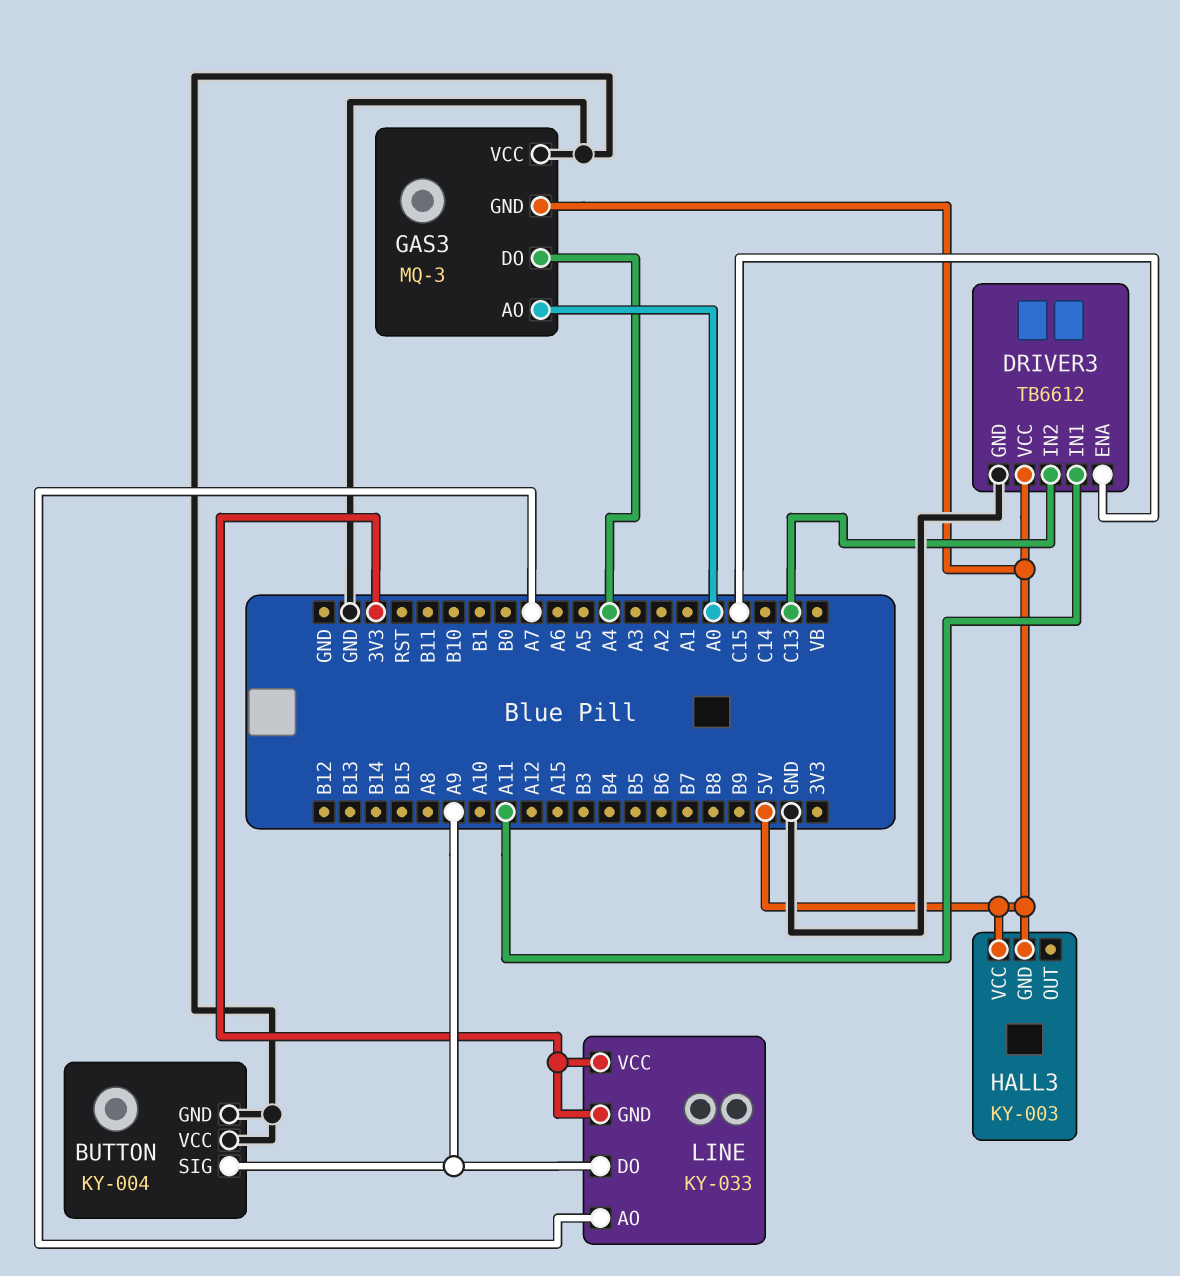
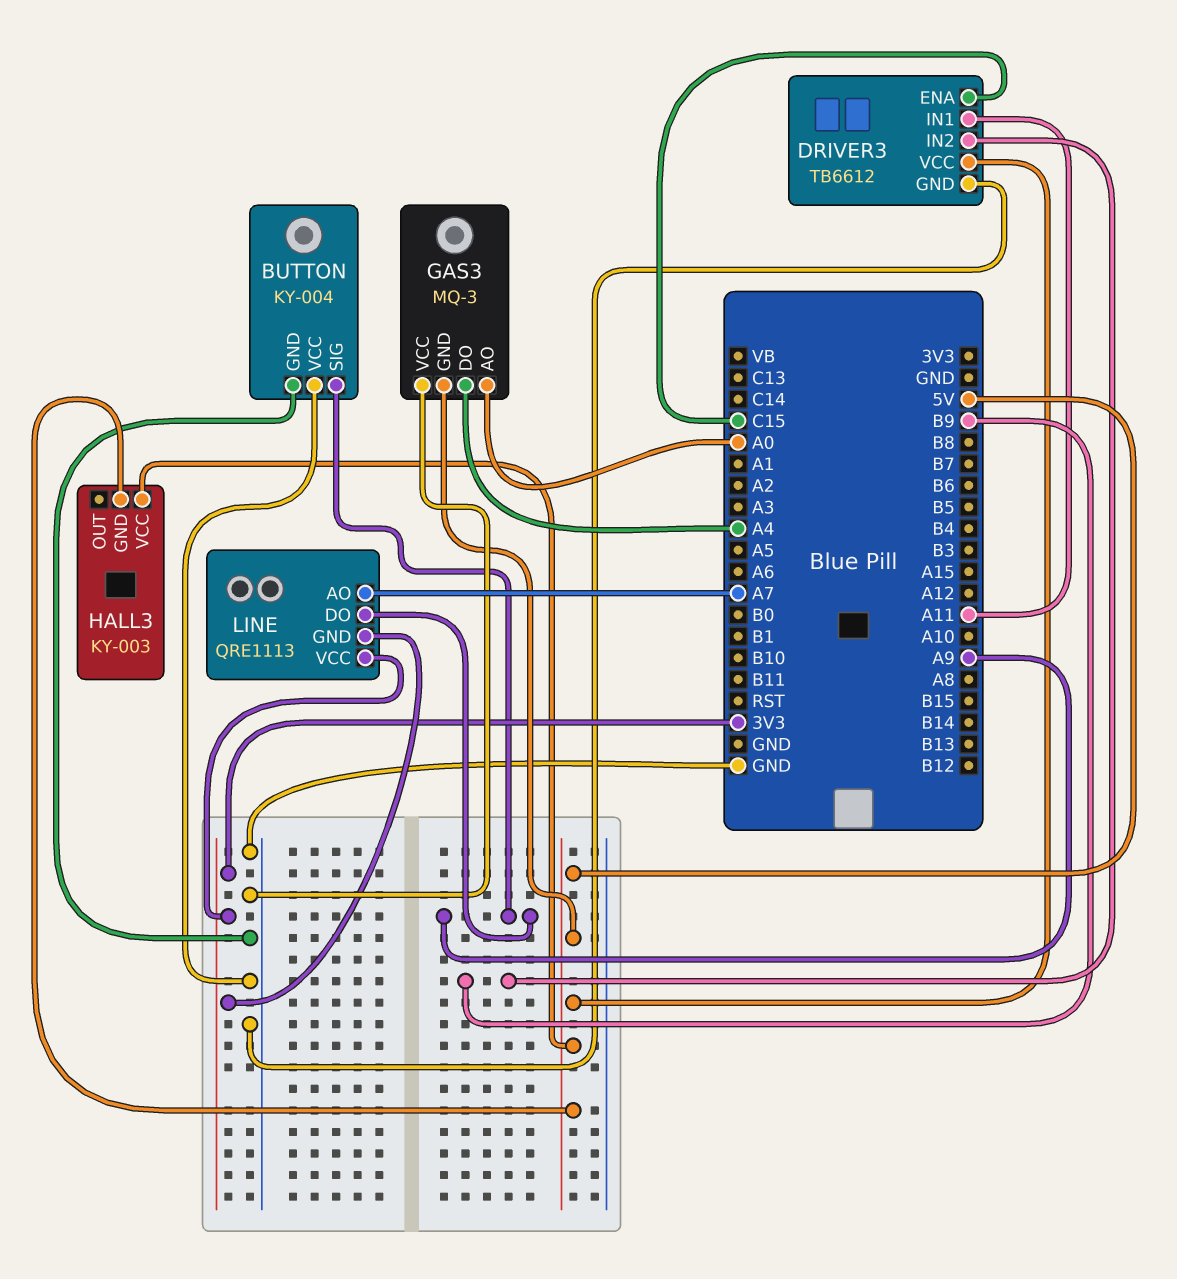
DRIVER3 pin IN2: C13 -> B9
LINE: KY-033 -> QRE1113

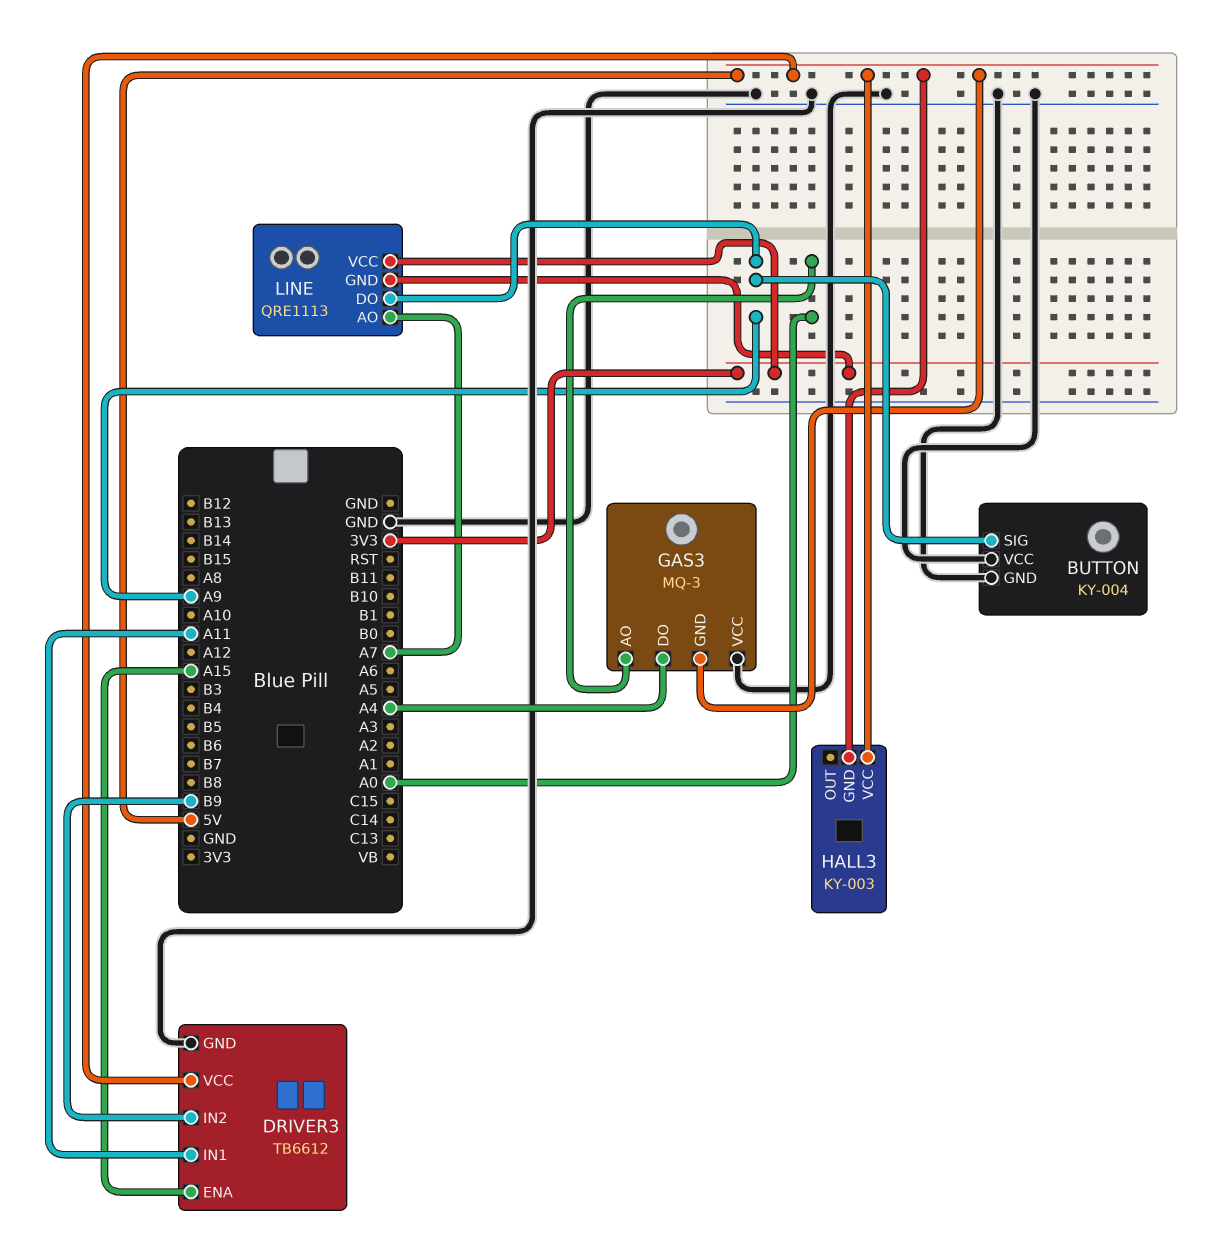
DRIVER3 pin ENA: C15 -> A15

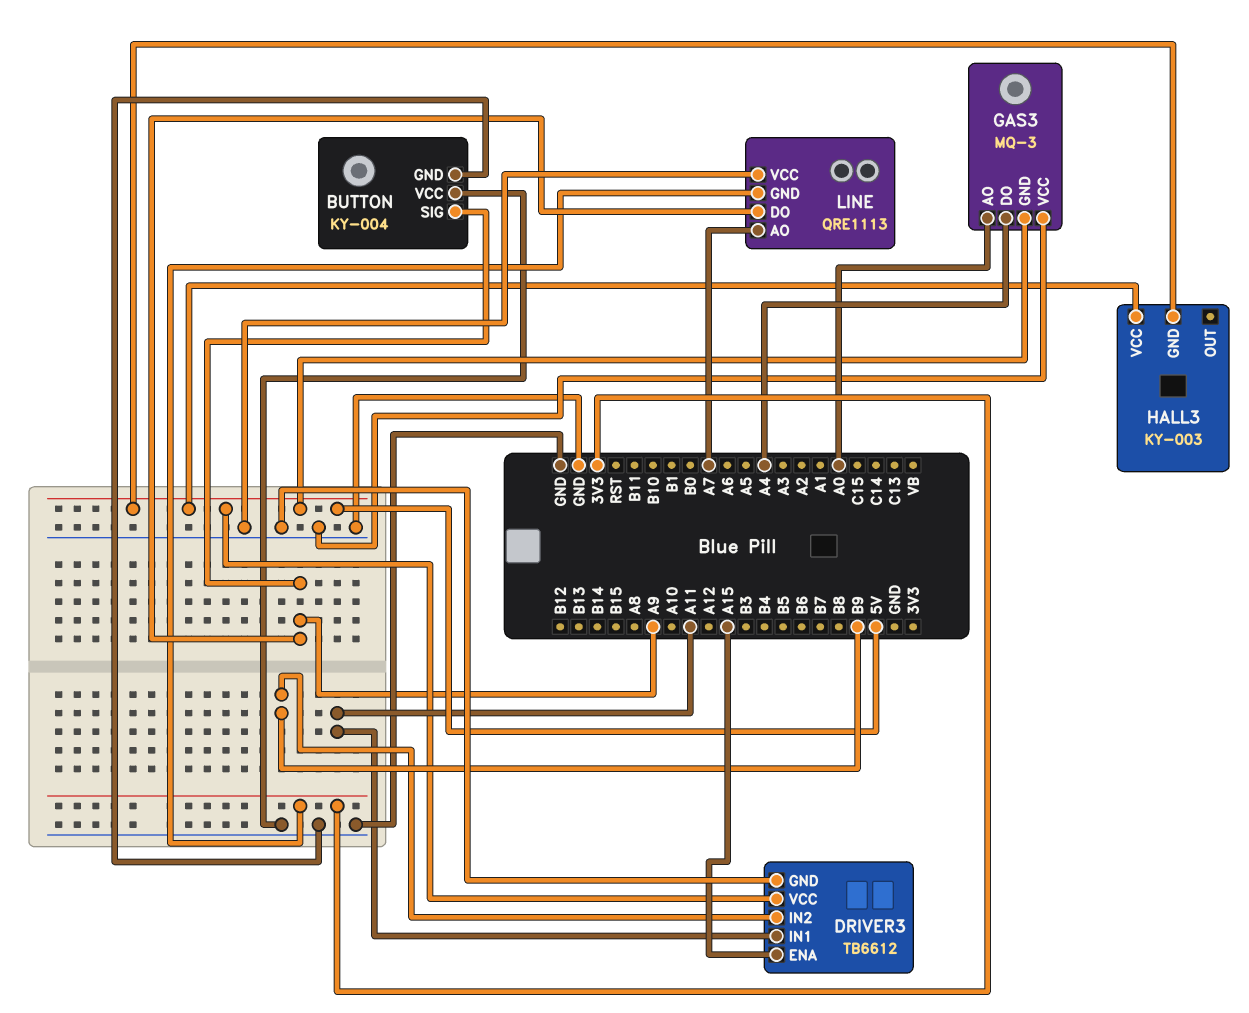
LINE pin VCC: 3V3 -> GND

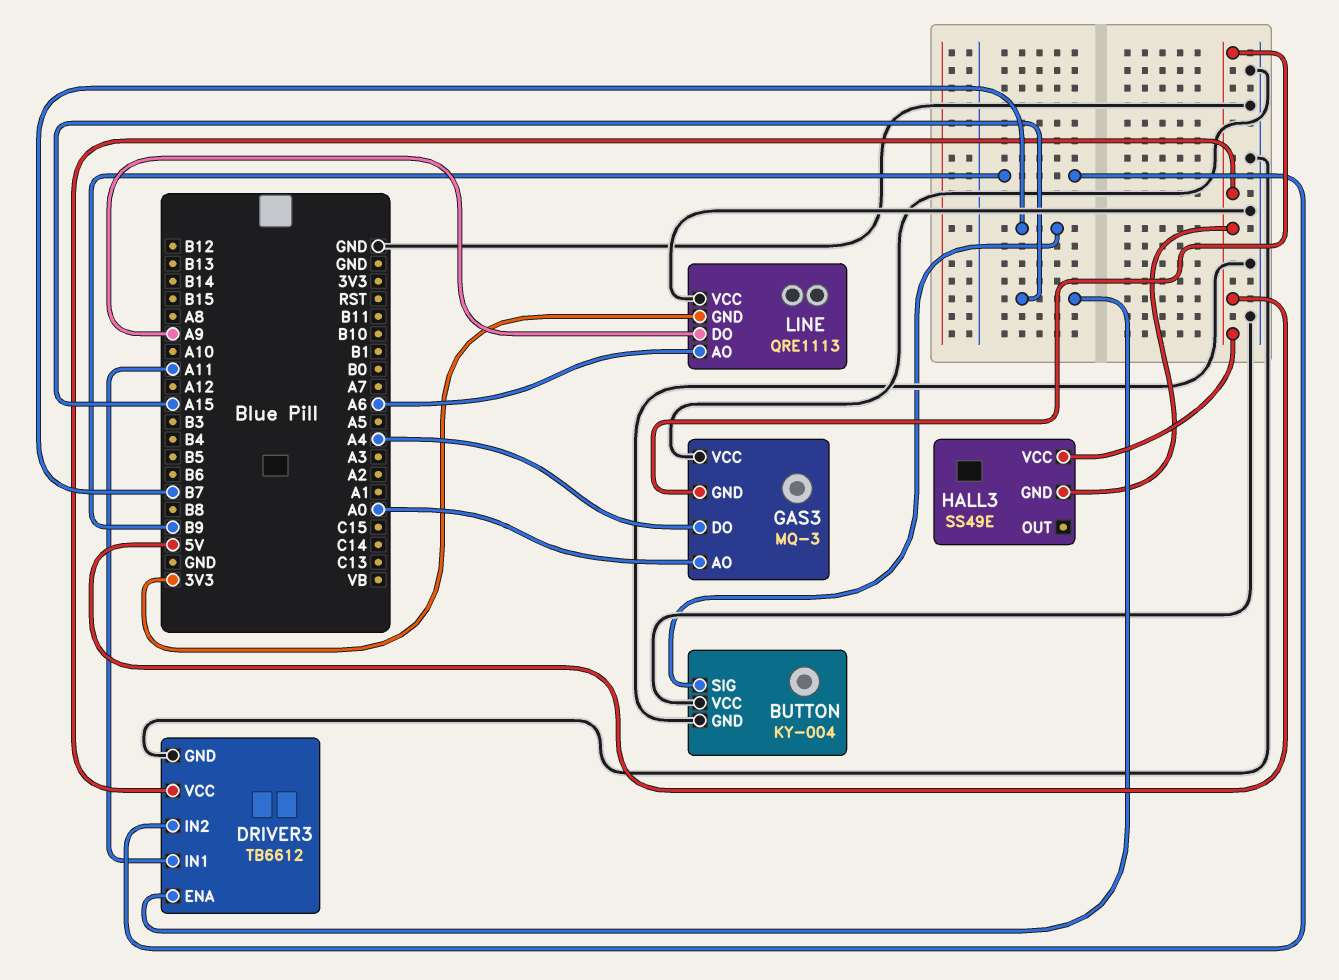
BUTTON pin SIG: A9 -> B7
HALL3: KY-003 -> SS49E
LINE pin AO: A7 -> A6

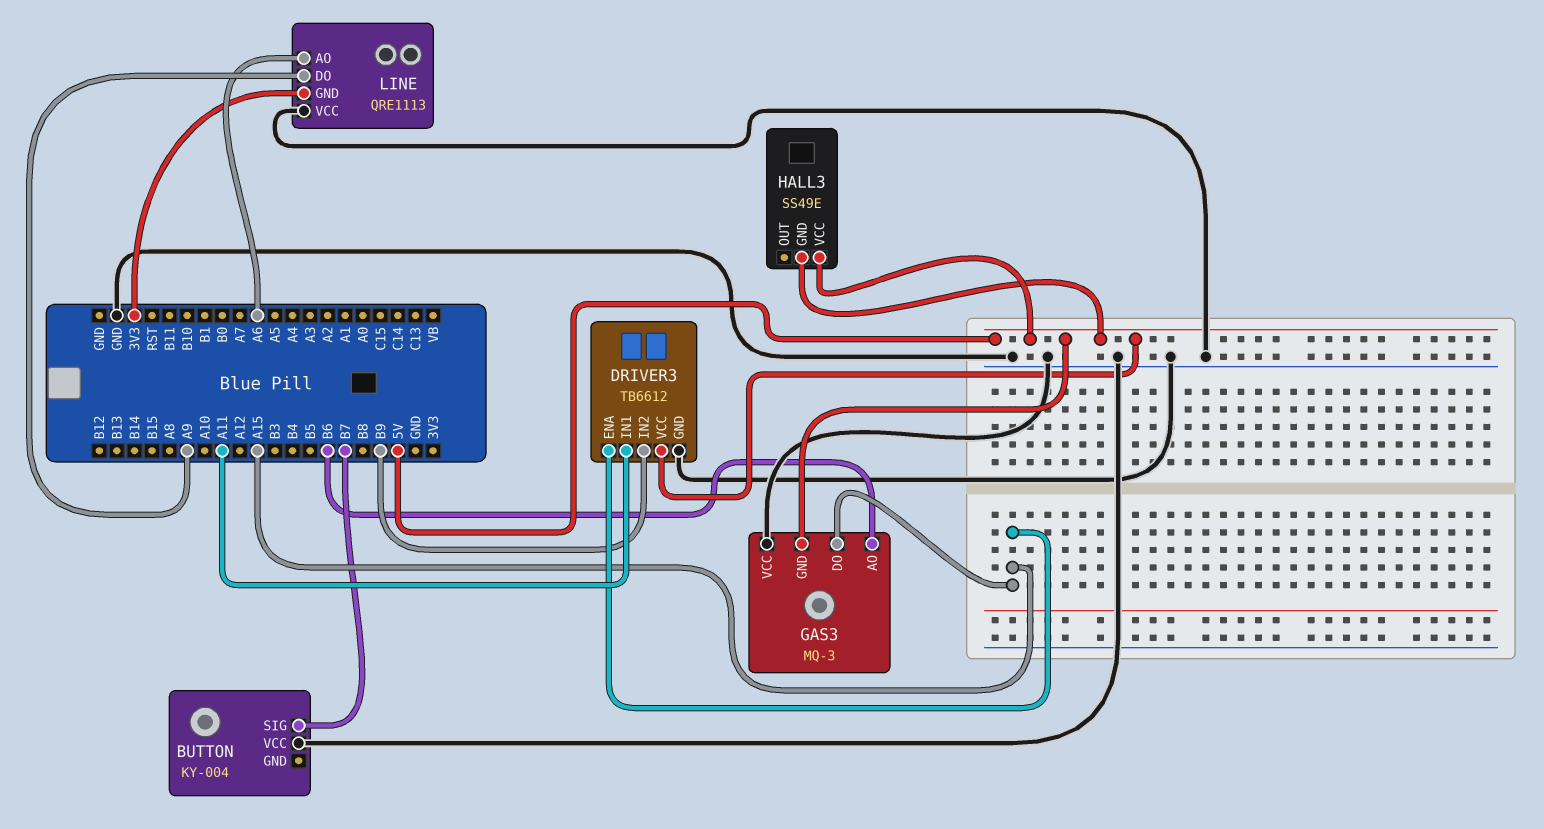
BUTTON pin GND: GND -> none
GAS3 pin AO: A0 -> B6
GAS3 pin DO: A4 -> A15

